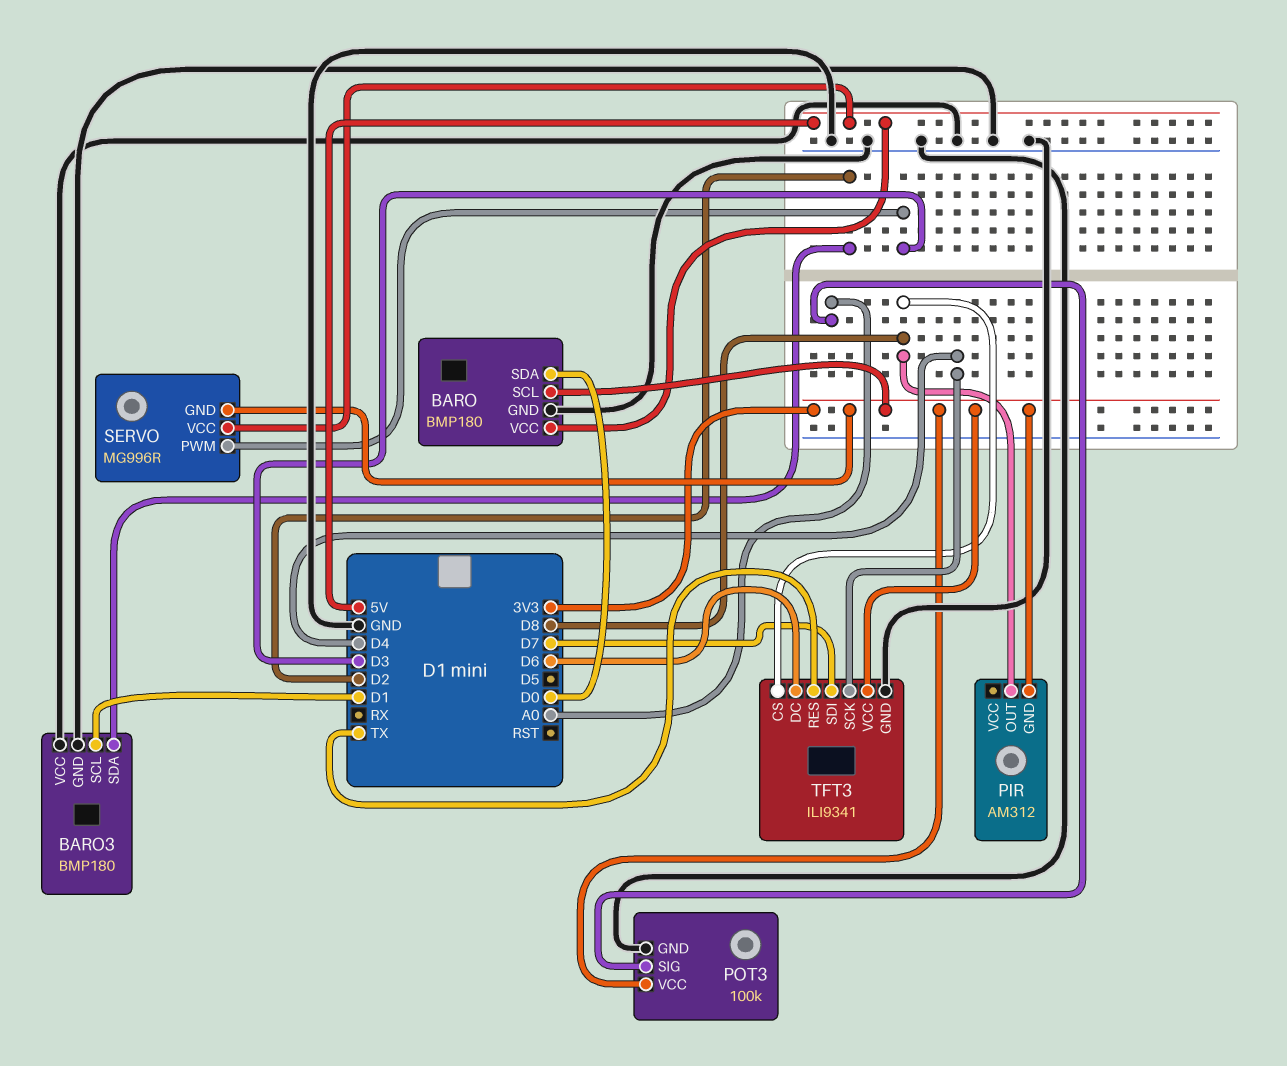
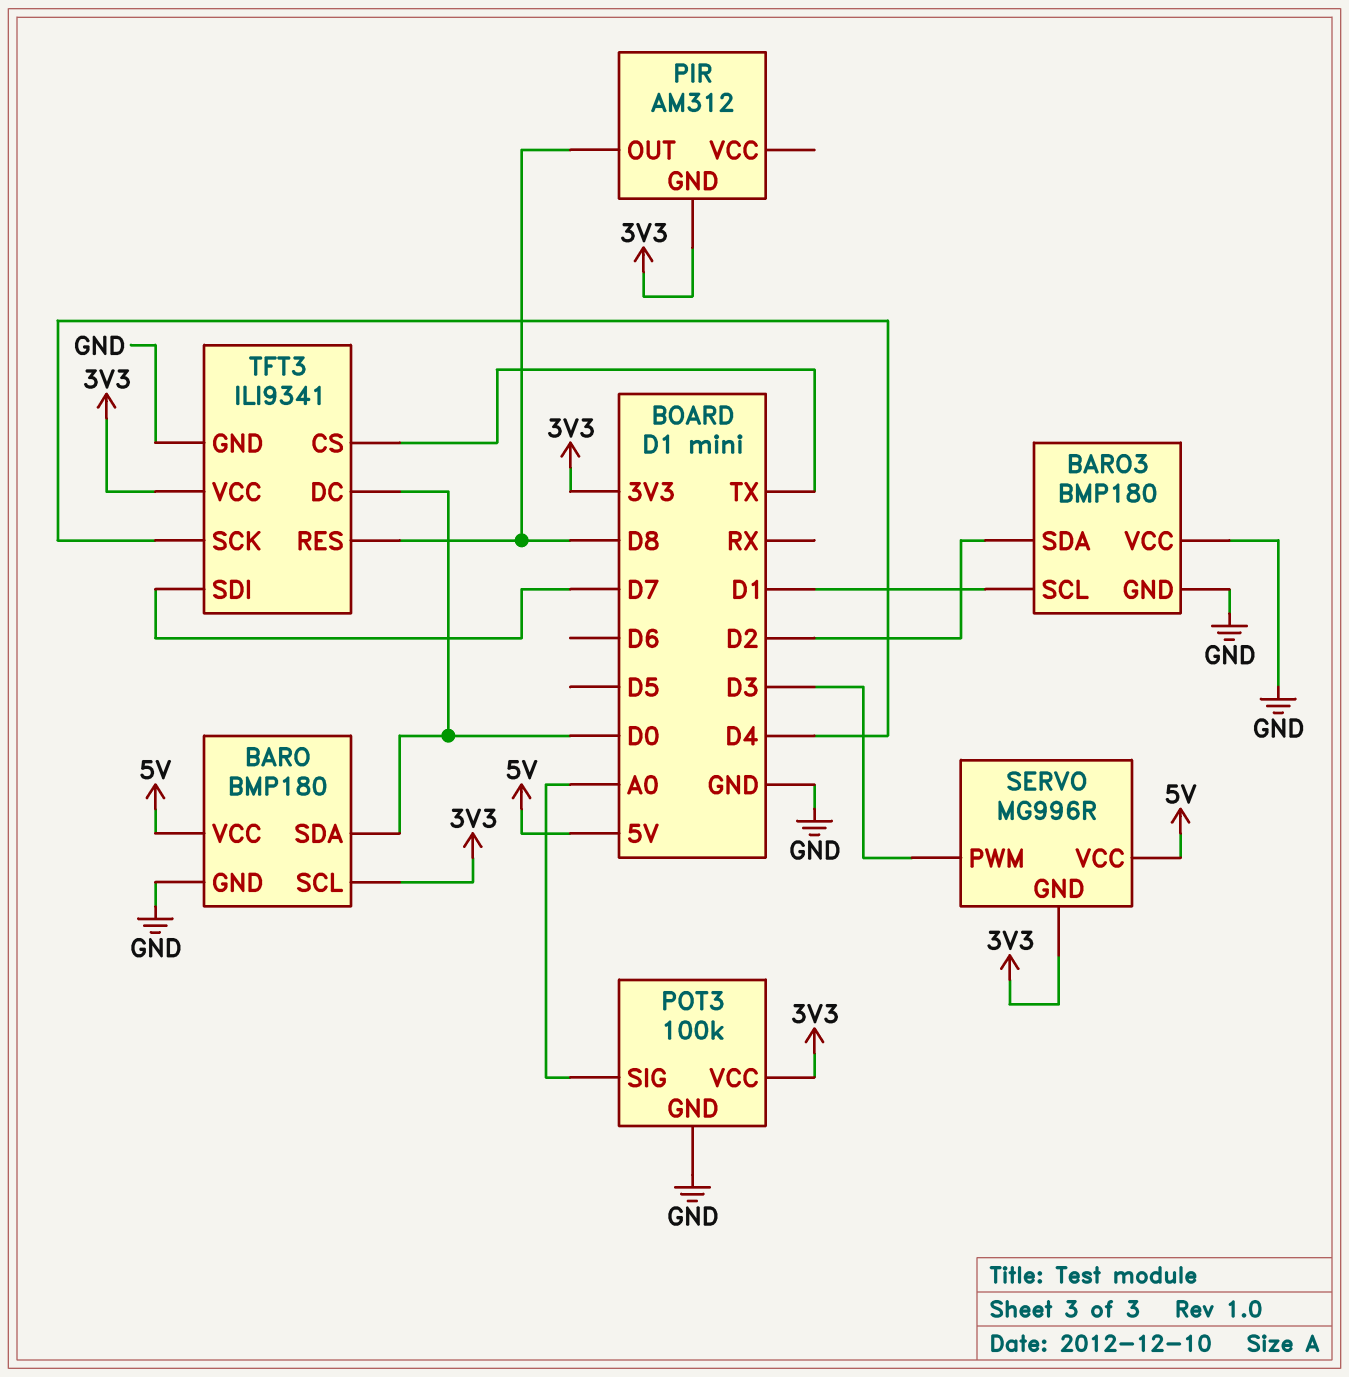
TFT3 pin CS: D8 -> TX
TFT3 pin DC: D6 -> D0
TFT3 pin RES: TX -> D8

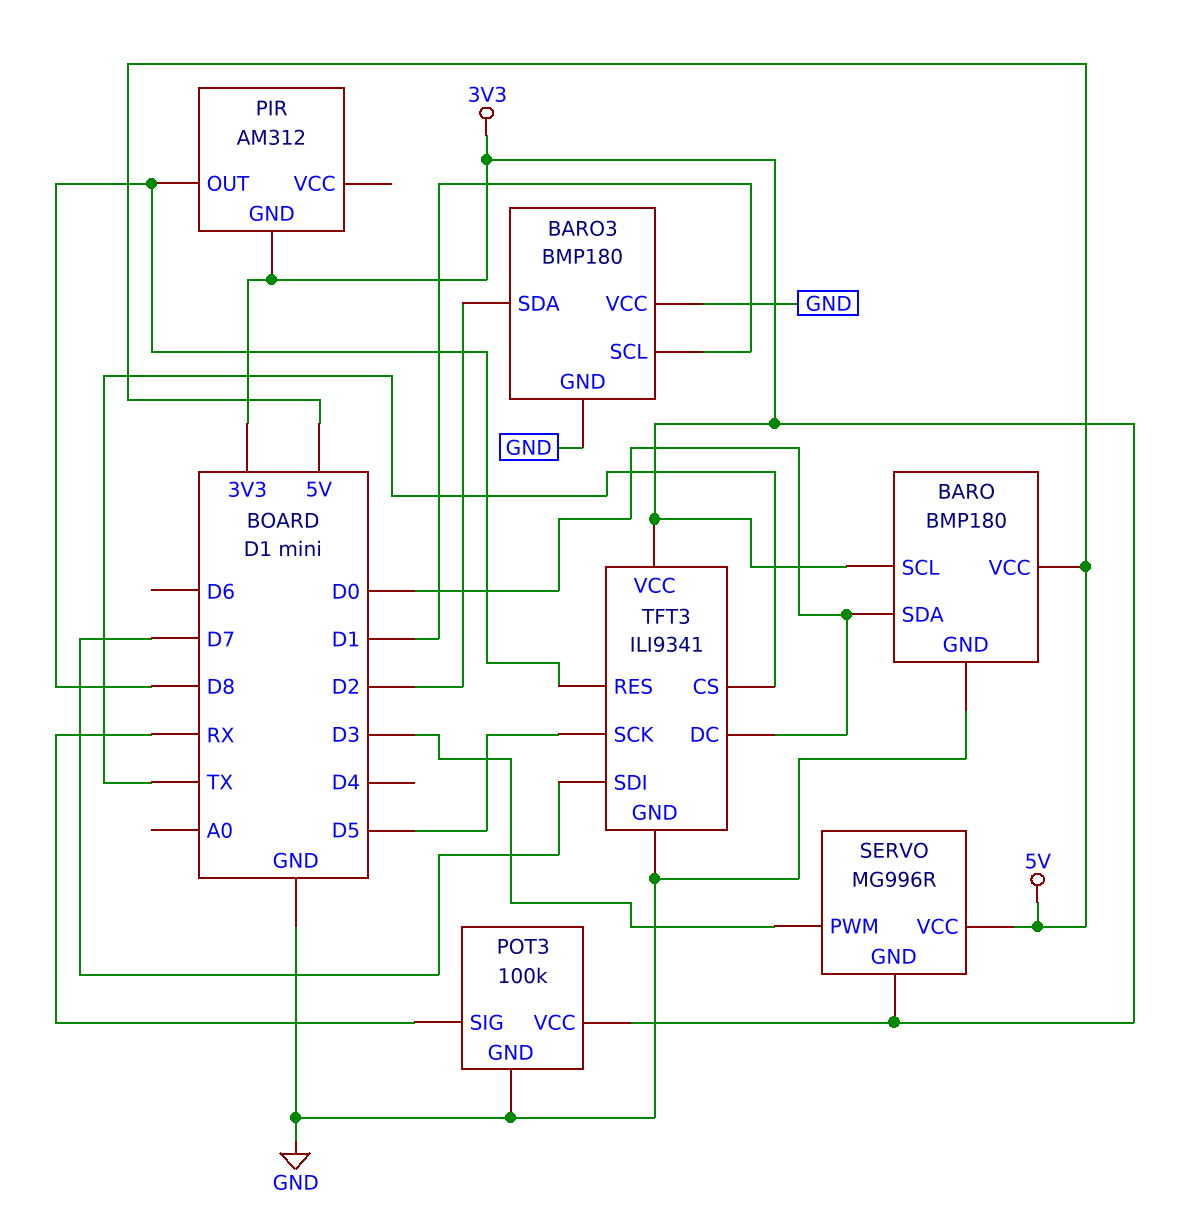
POT3 pin SIG: A0 -> RX
TFT3 pin SCK: D4 -> D5

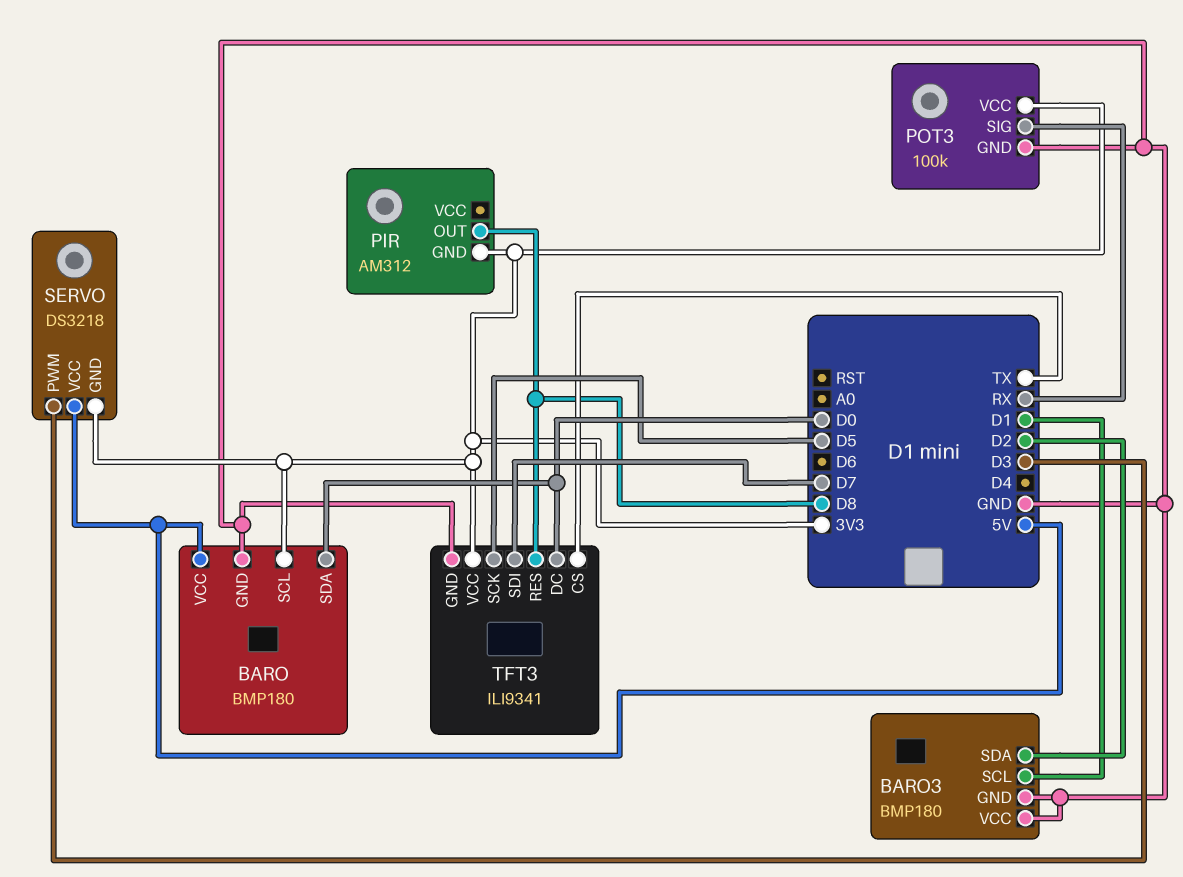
SERVO: MG996R -> DS3218

